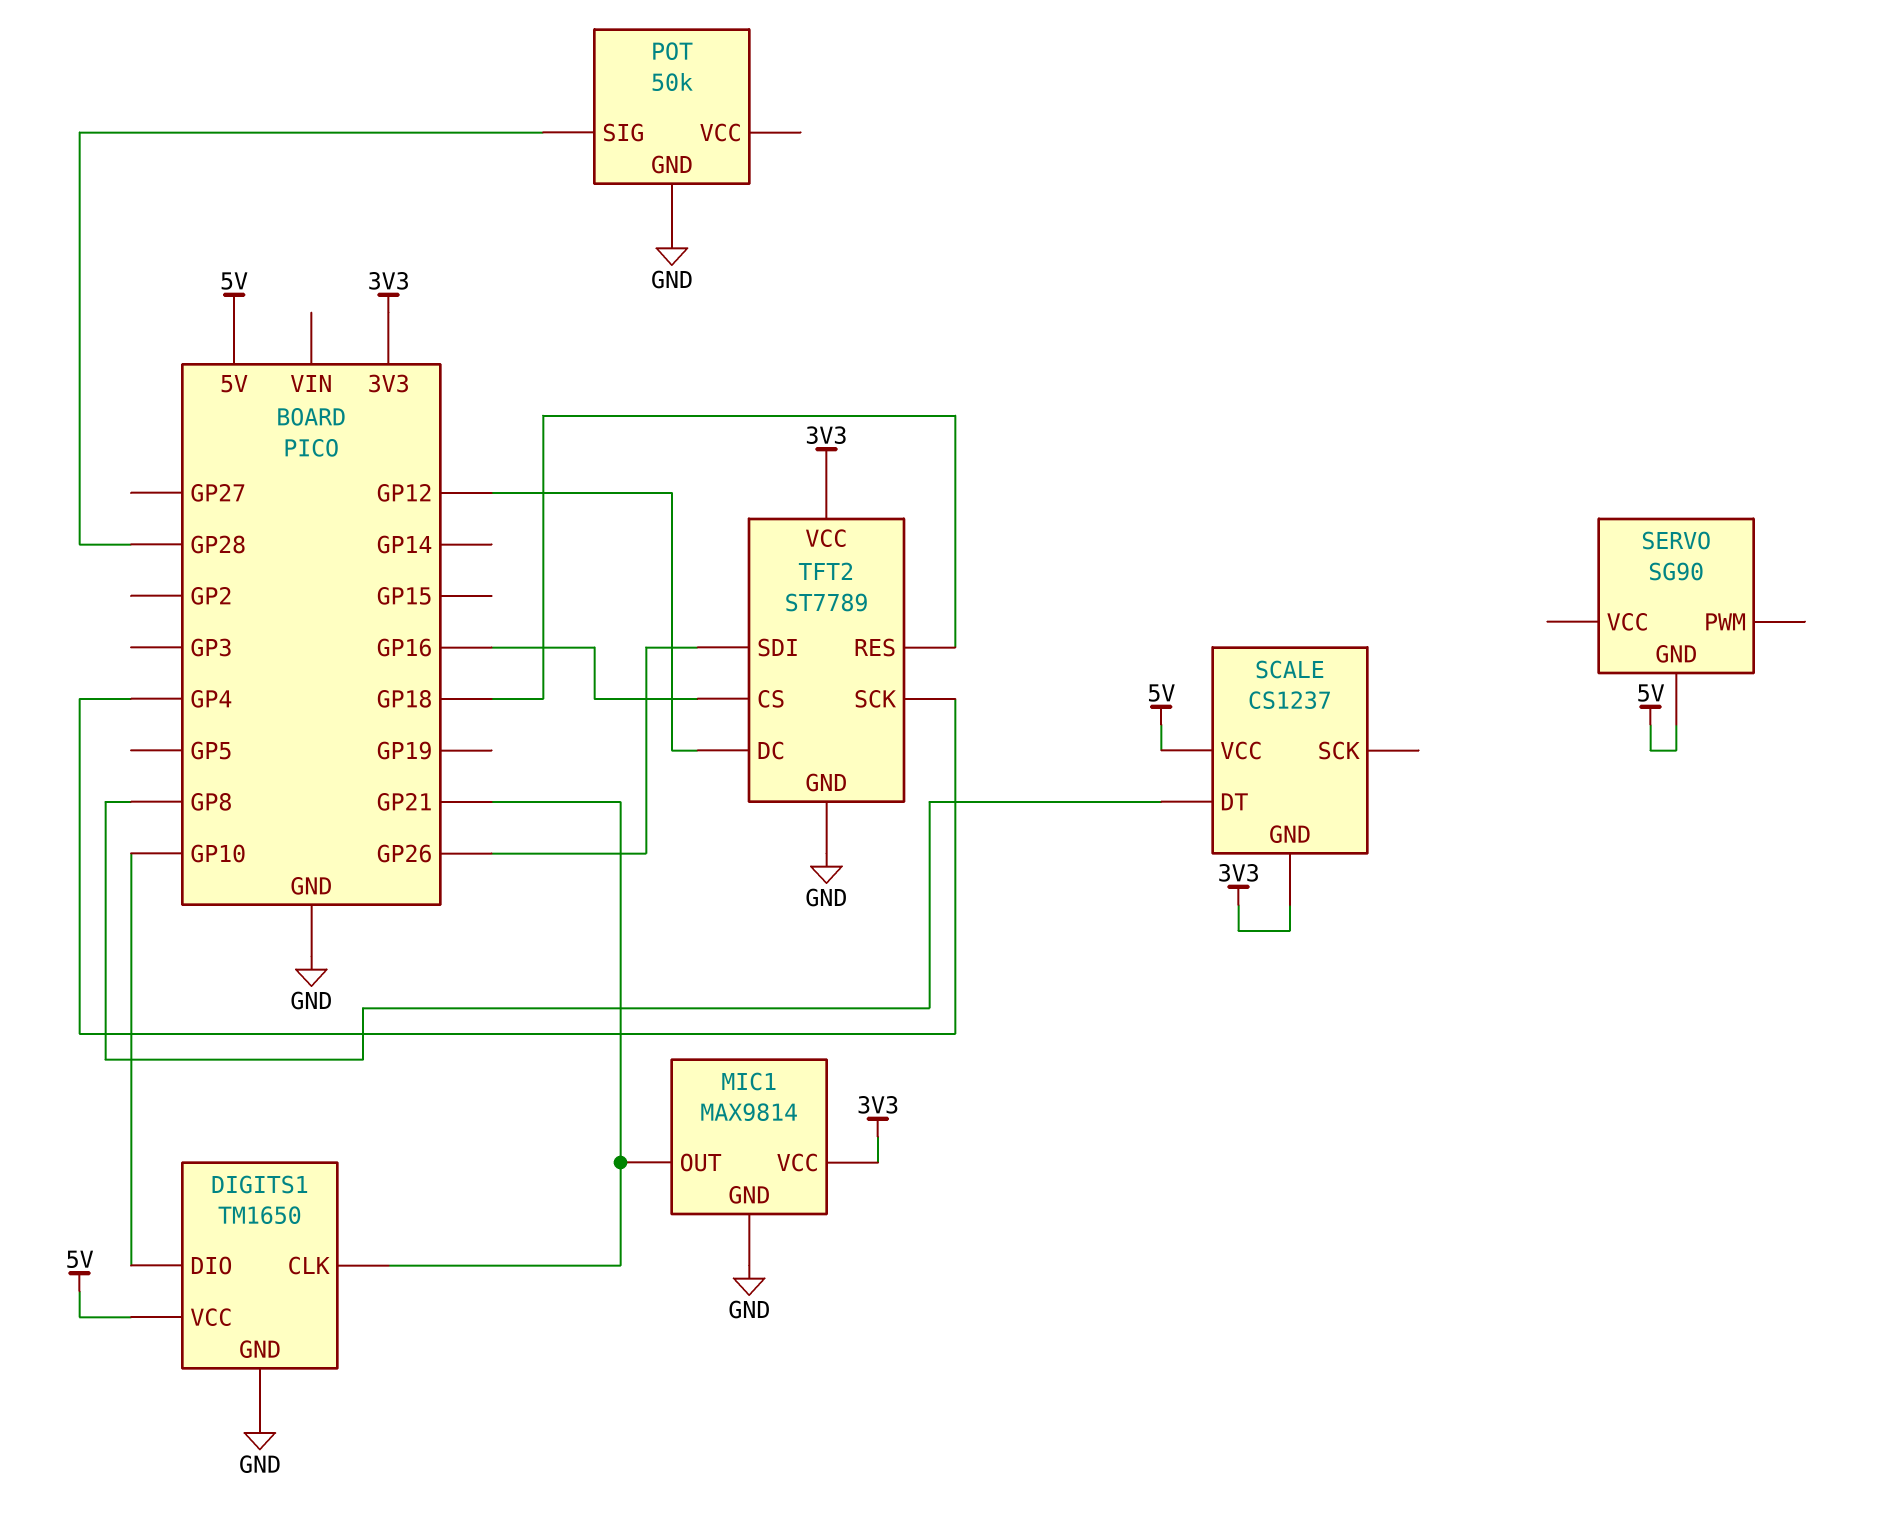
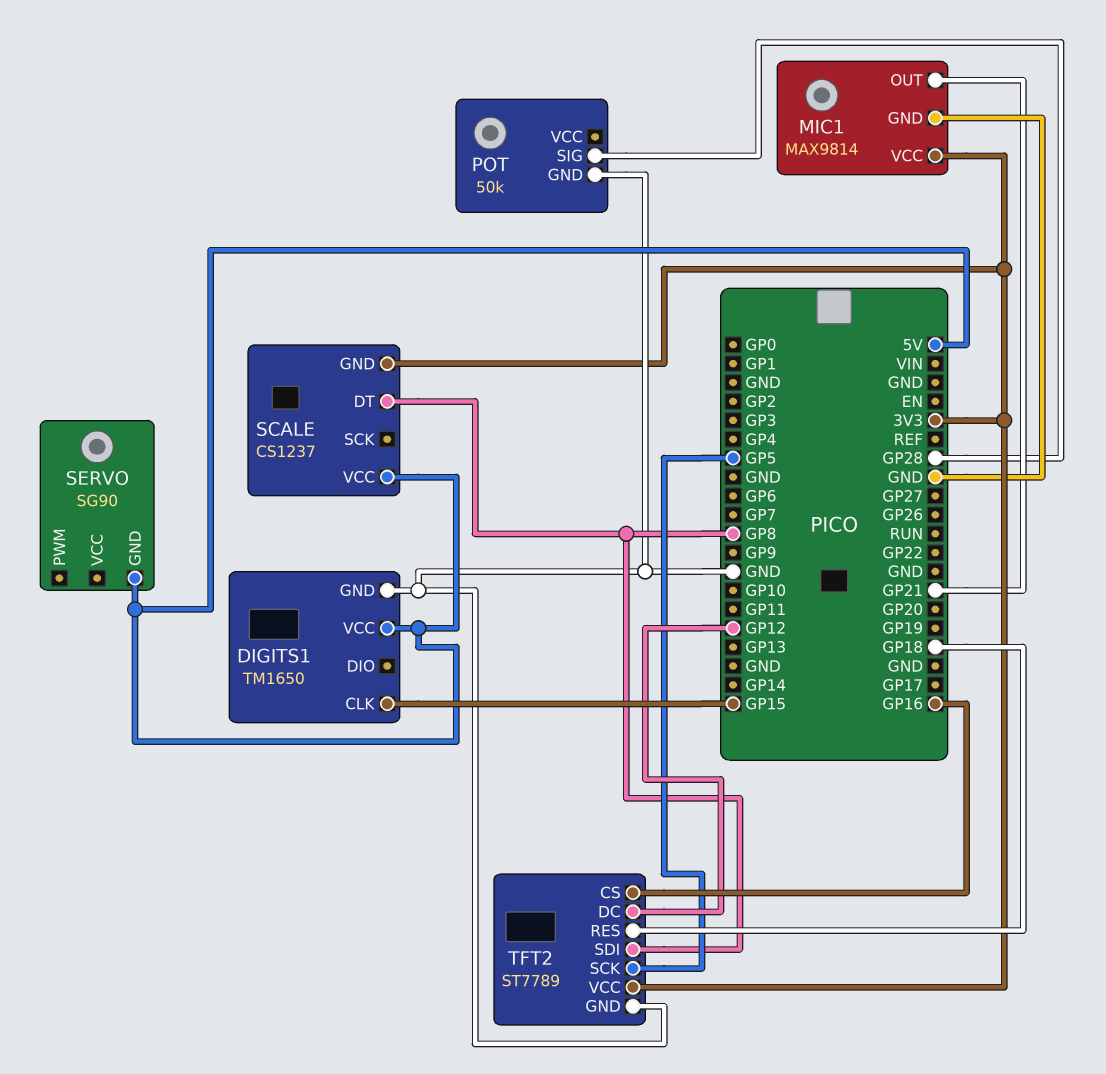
DIGITS1 pin CLK: GP21 -> GP15
DIGITS1 pin DIO: GP10 -> none
TFT2 pin SCK: GP4 -> GP5
TFT2 pin SDI: GP26 -> GP8

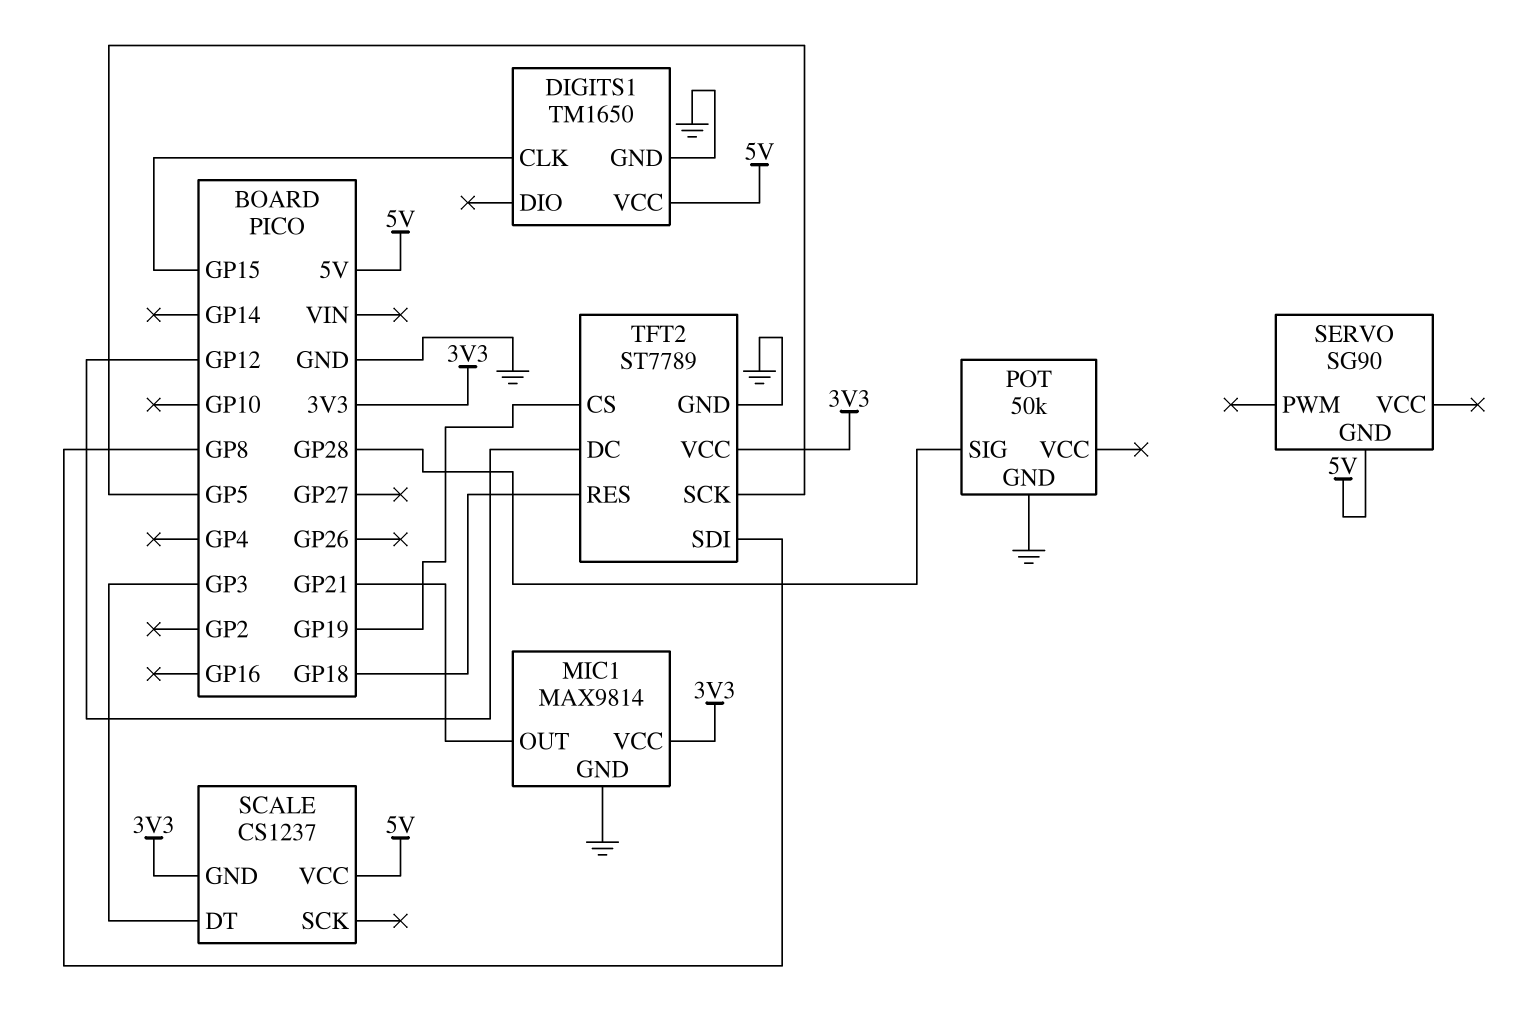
SCALE pin DT: GP8 -> GP3
TFT2 pin CS: GP16 -> GP19

